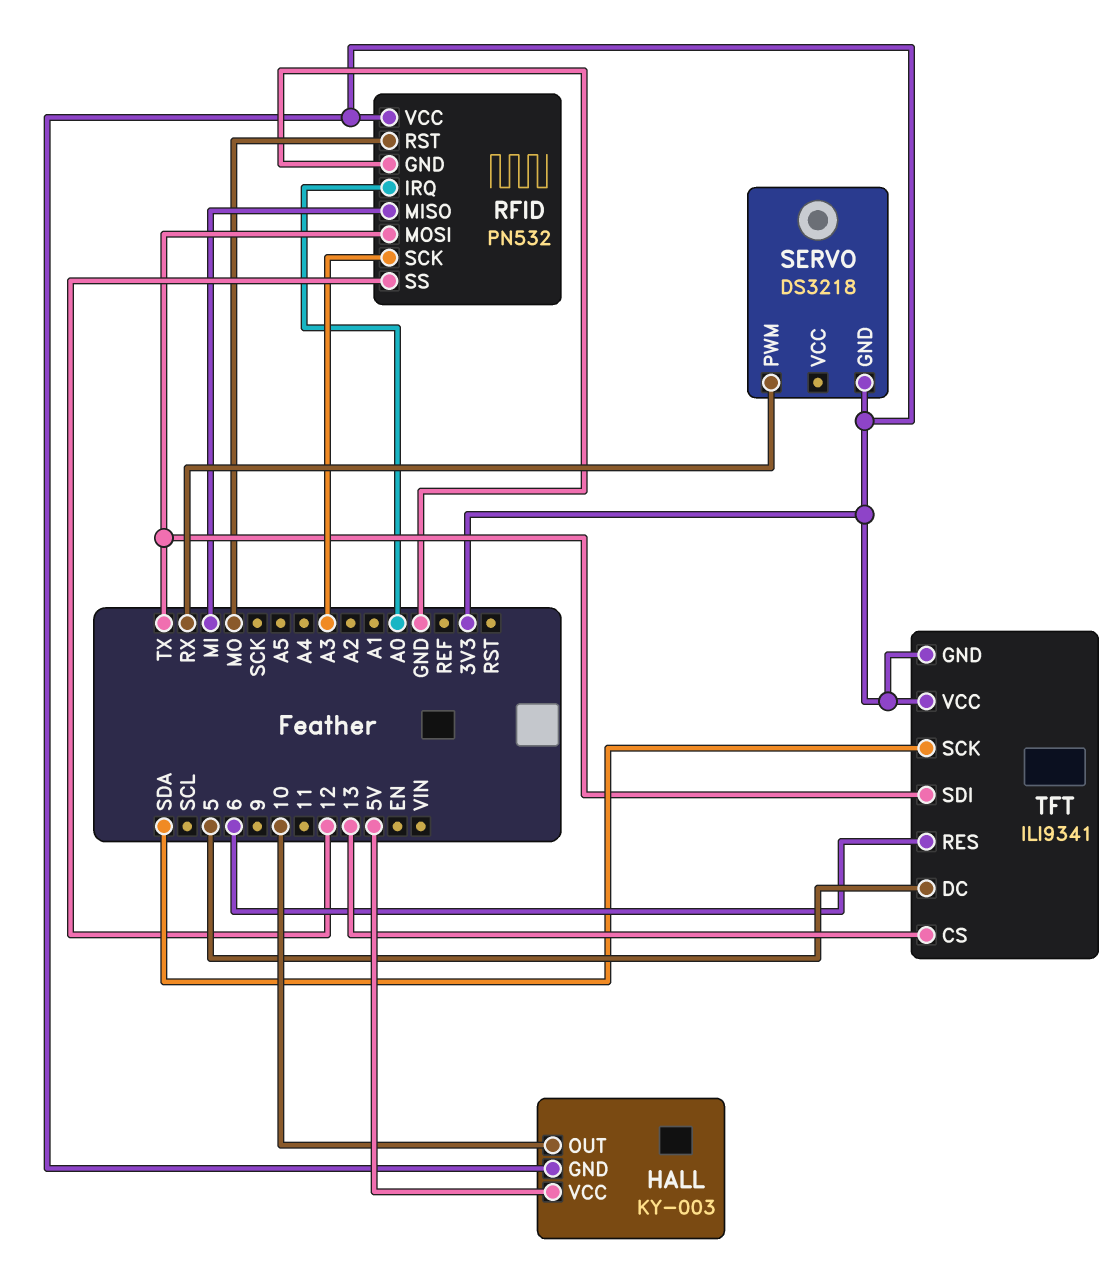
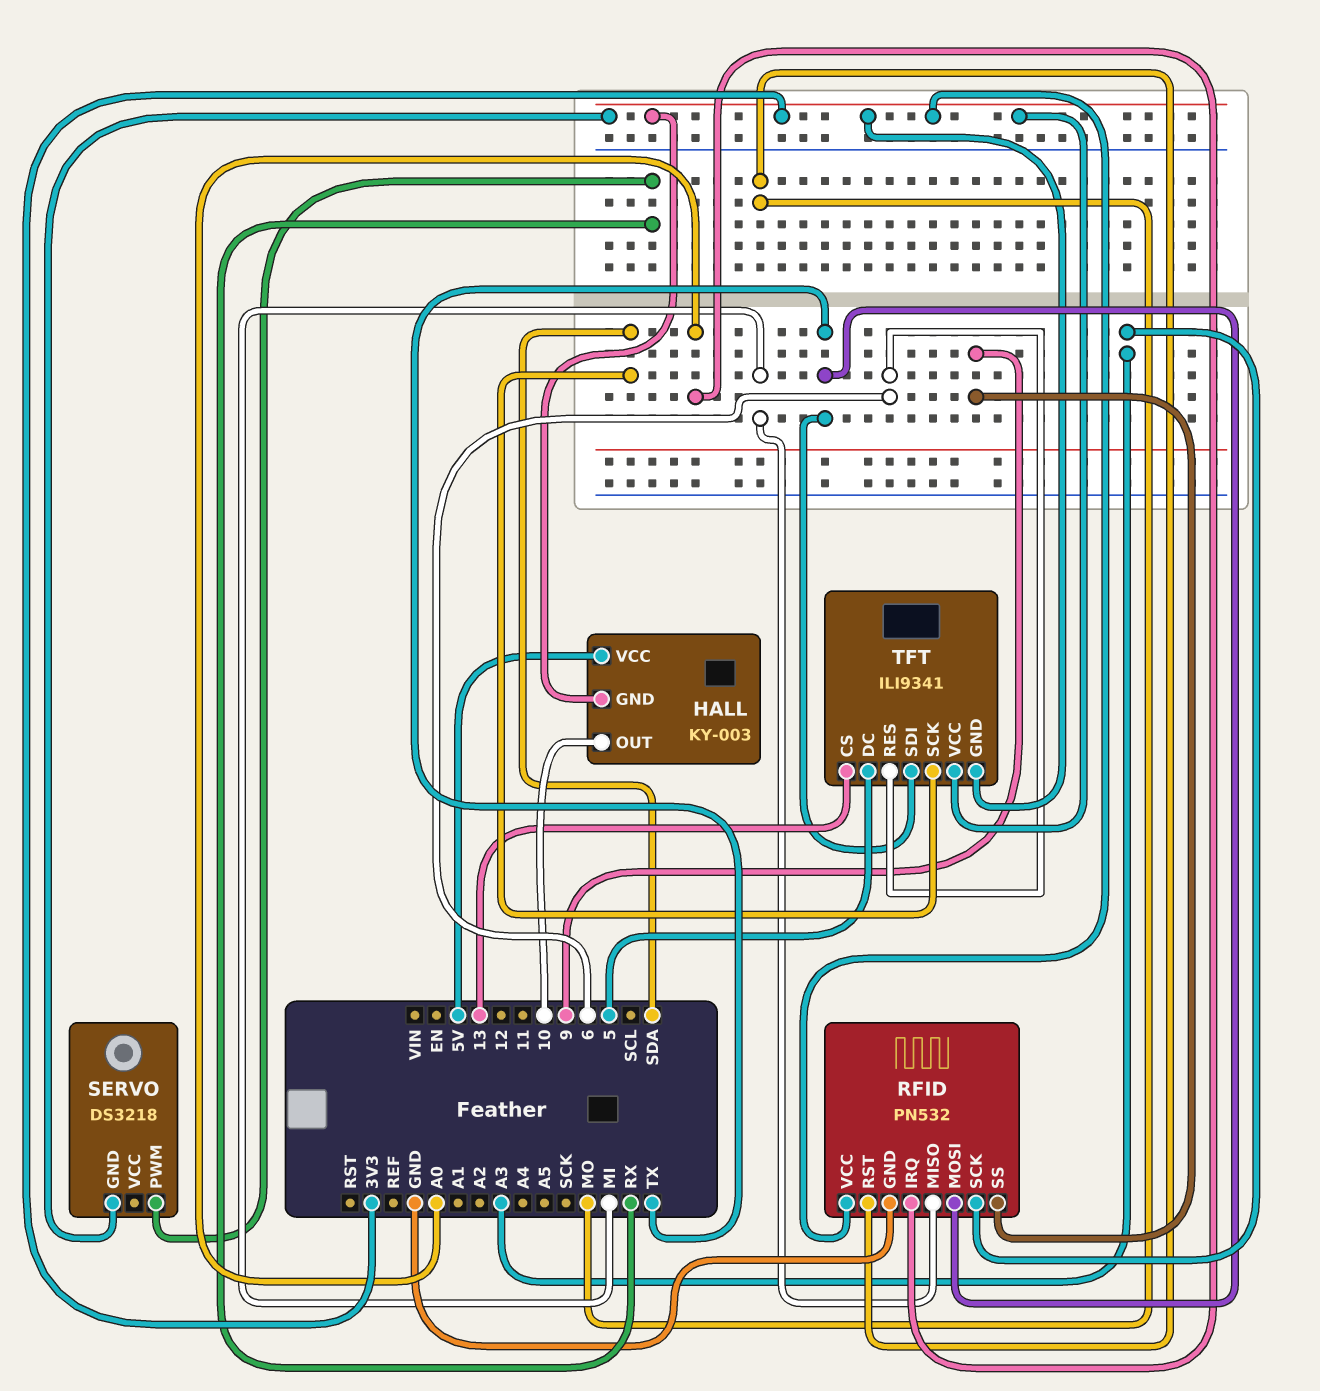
RFID pin SS: 12 -> 9

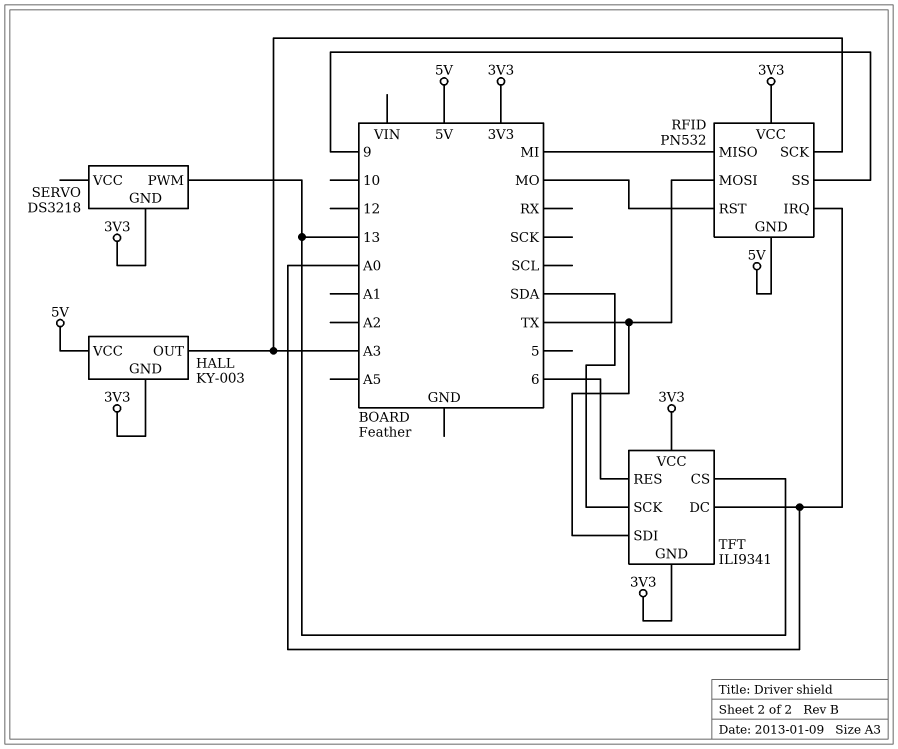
HALL pin OUT: 10 -> A3
RFID pin GND: GND -> 5V
SERVO pin PWM: RX -> 13
TFT pin DC: 5 -> A0

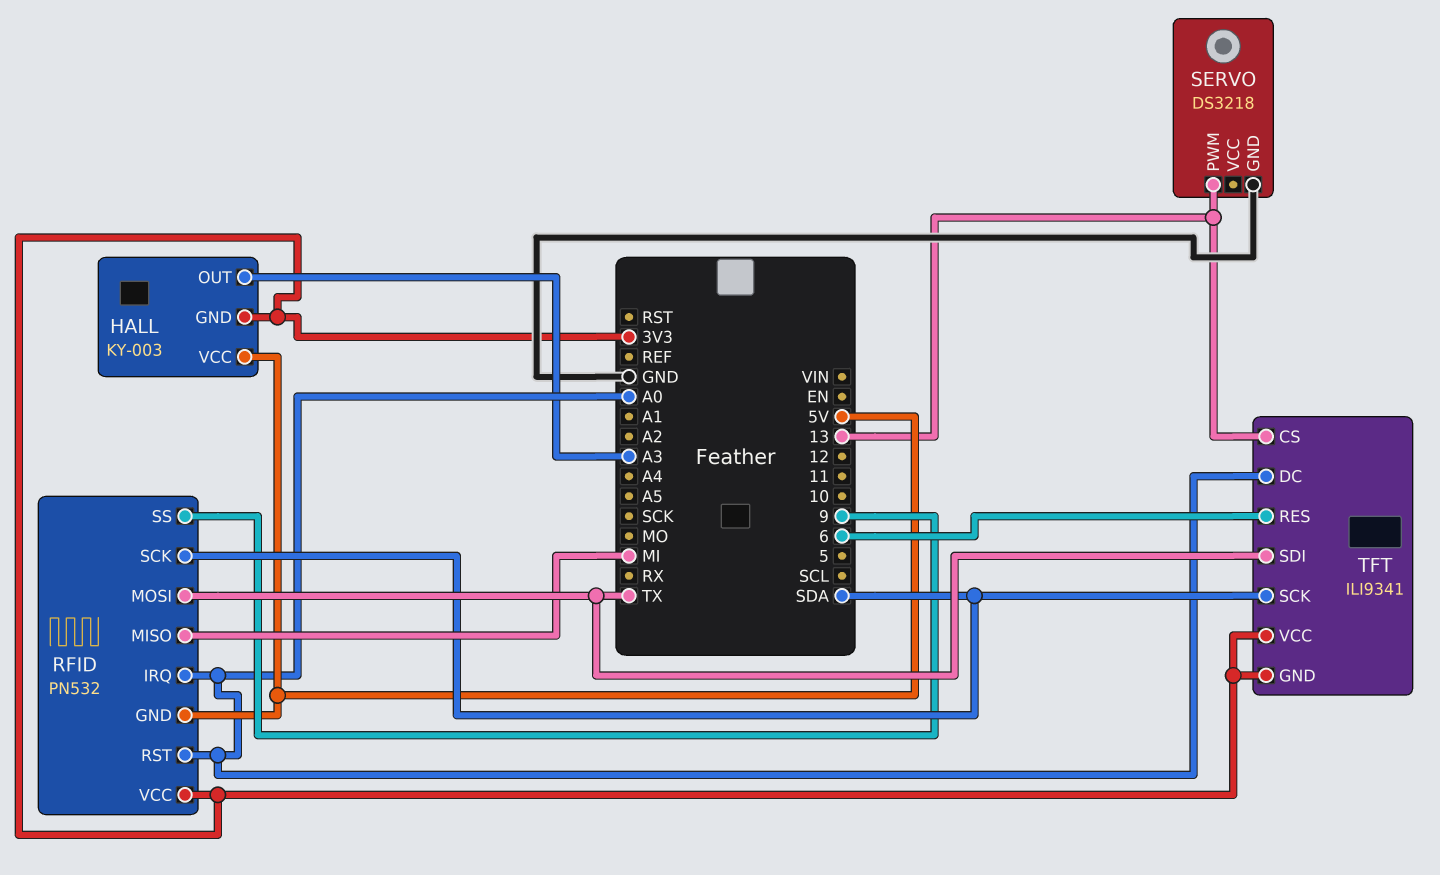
RFID pin RST: MO -> A0
RFID pin SCK: A3 -> SDA
SERVO pin GND: 3V3 -> GND

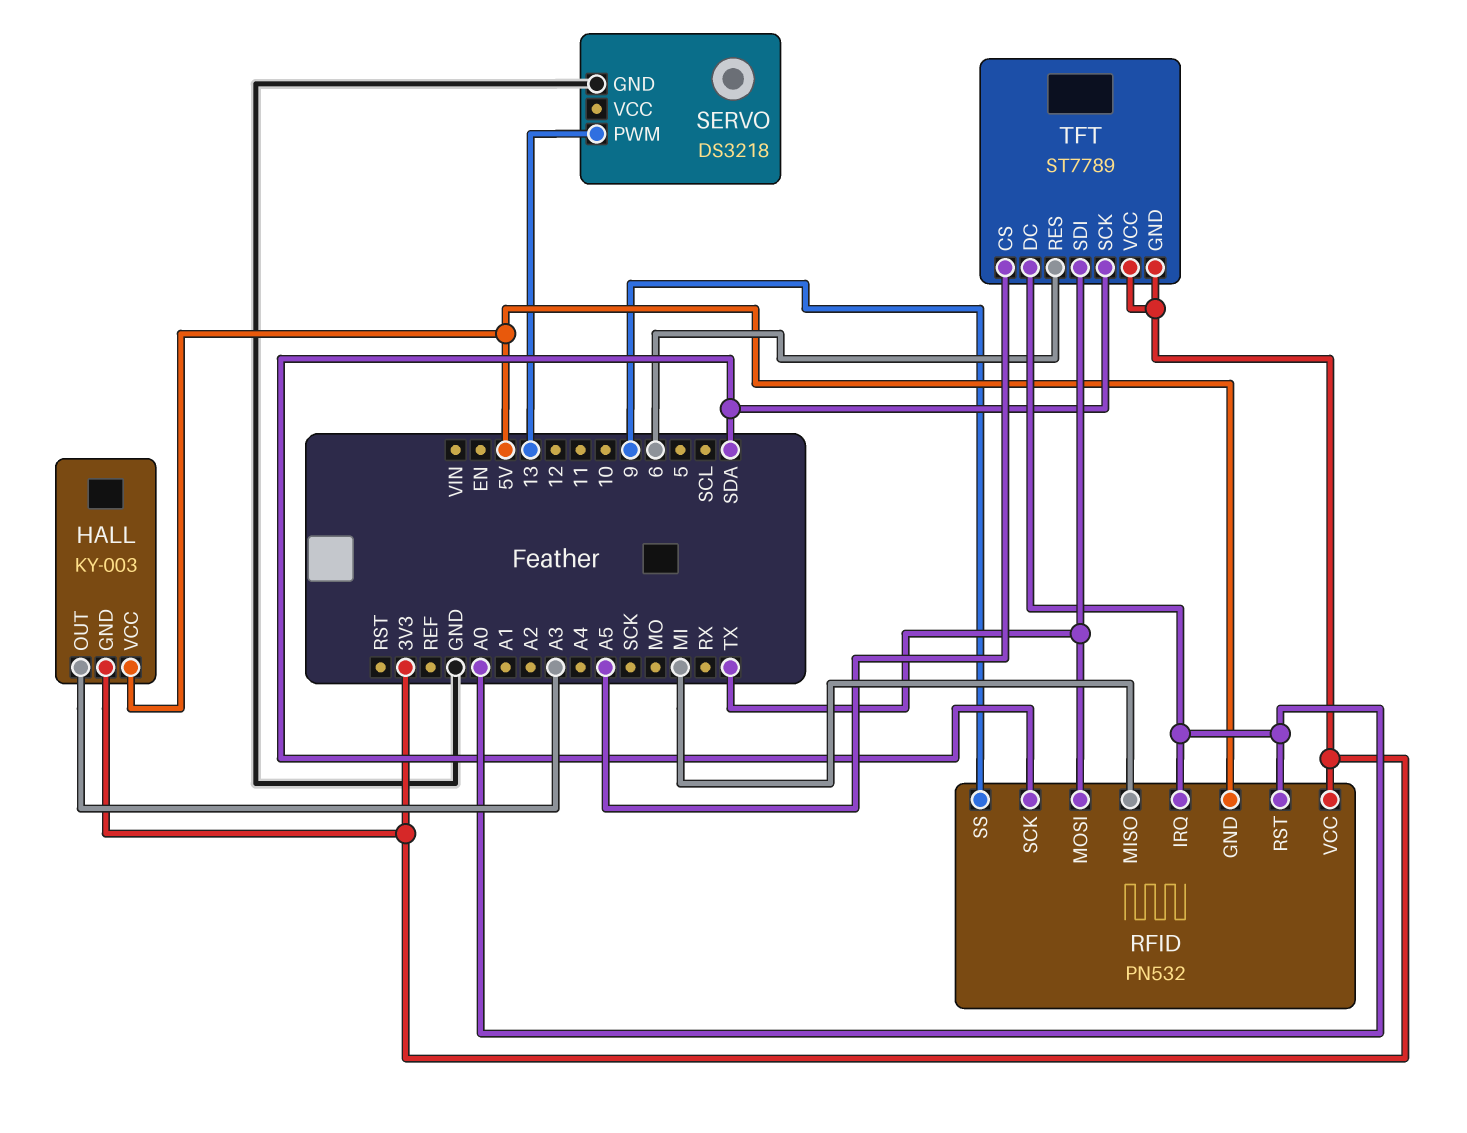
TFT: ILI9341 -> ST7789
TFT pin CS: 13 -> A5

